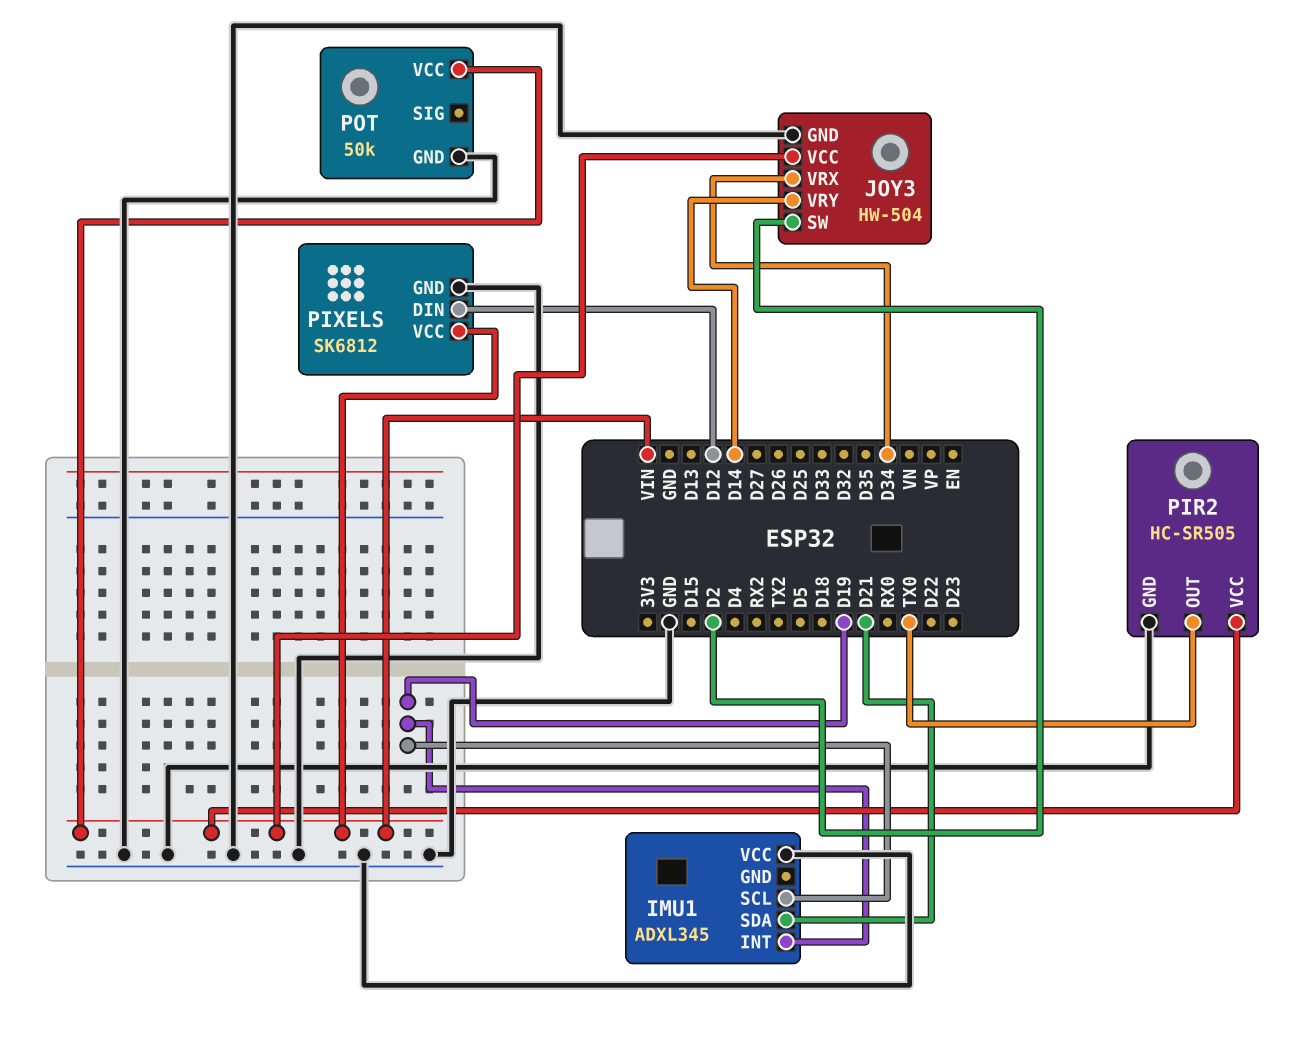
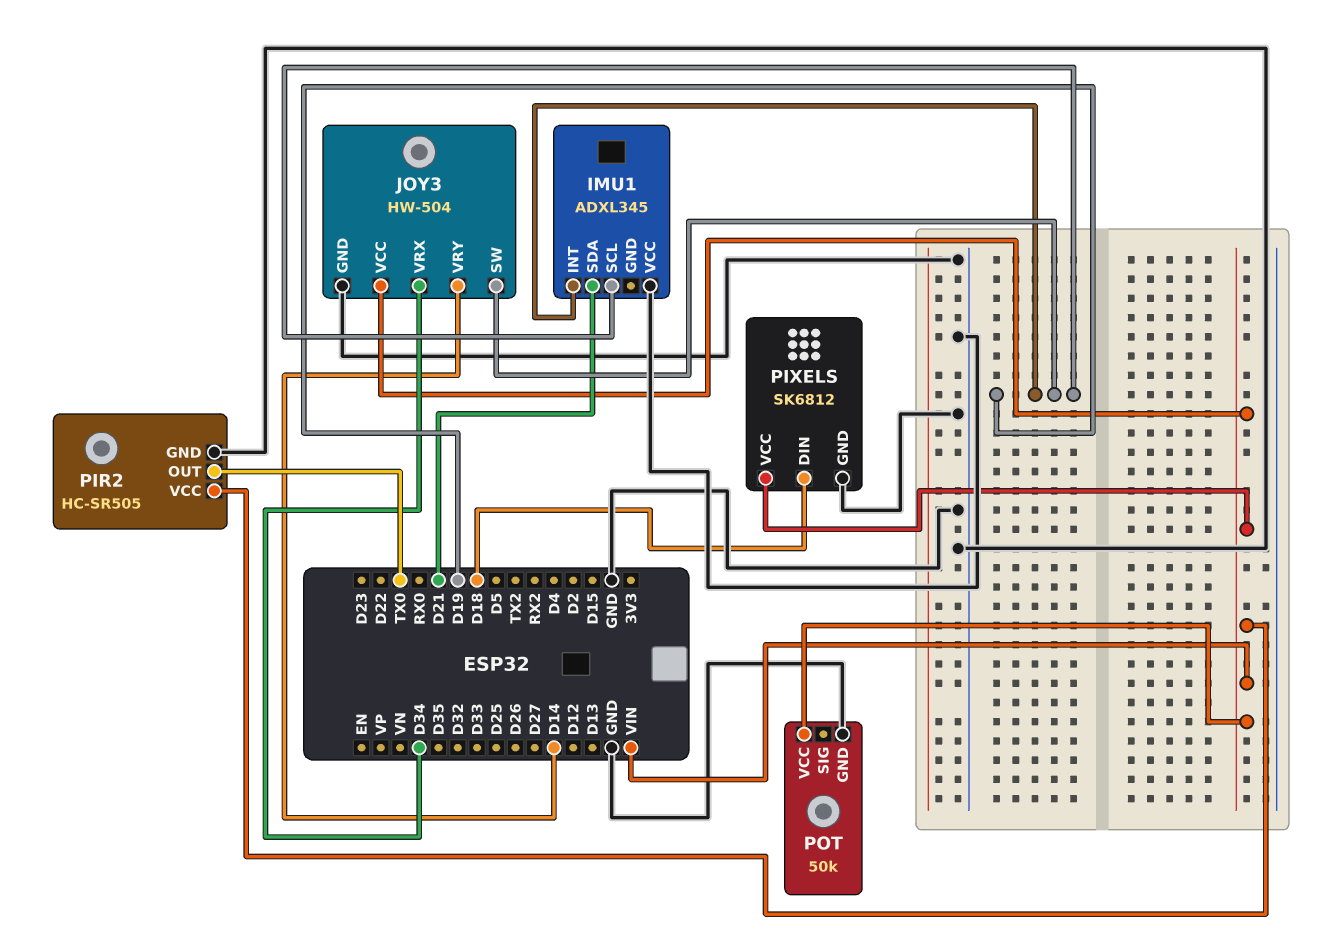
JOY3 pin SW: D2 -> D19
PIXELS pin DIN: D12 -> D18

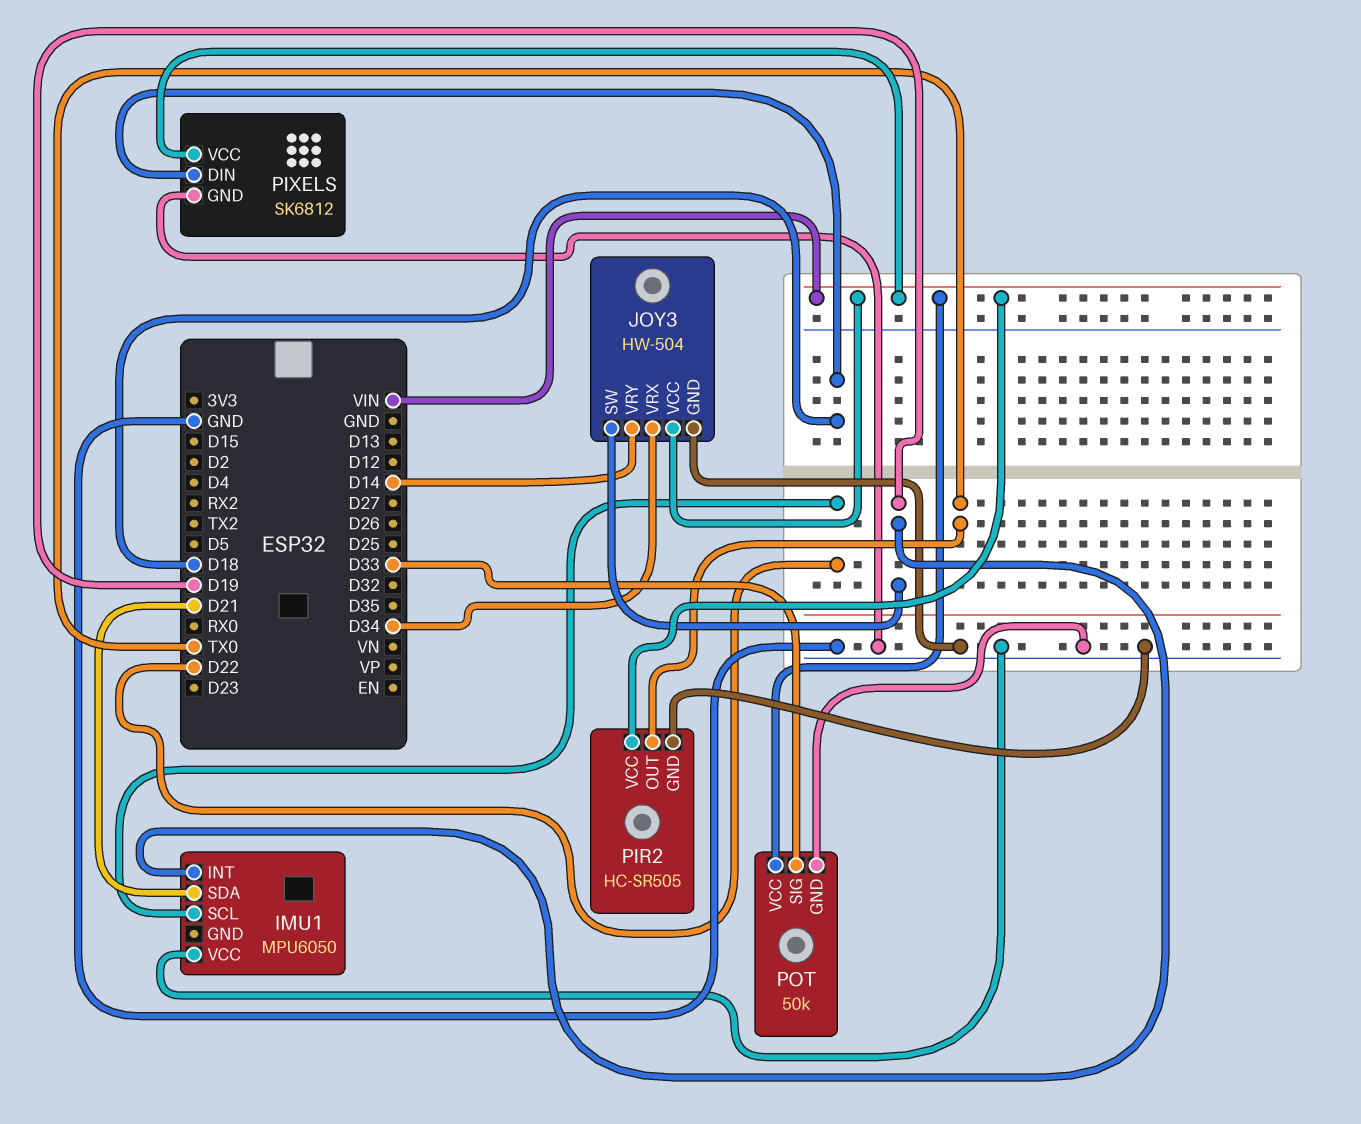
IMU1: ADXL345 -> MPU6050
IMU1 pin SCL: D19 -> D22
POT pin SIG: none -> D33

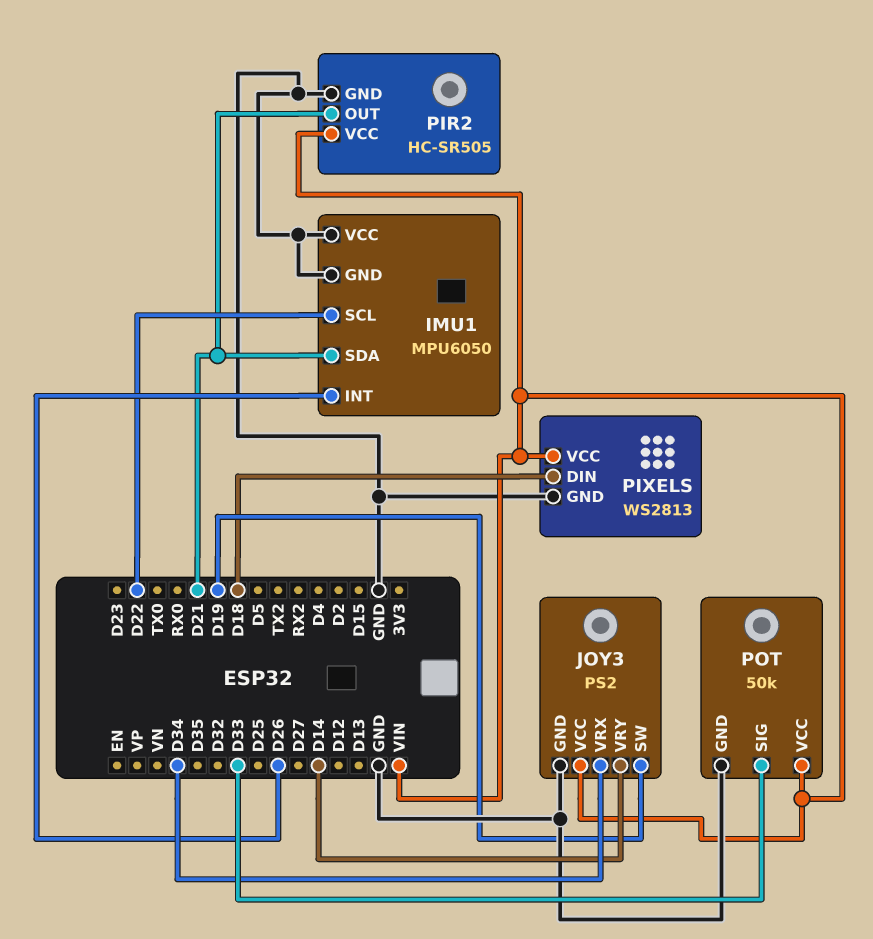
IMU1 pin GND: none -> GND
IMU1 pin INT: D19 -> D26
JOY3: HW-504 -> PS2
PIR2 pin OUT: TX0 -> D21
PIXELS: SK6812 -> WS2813

